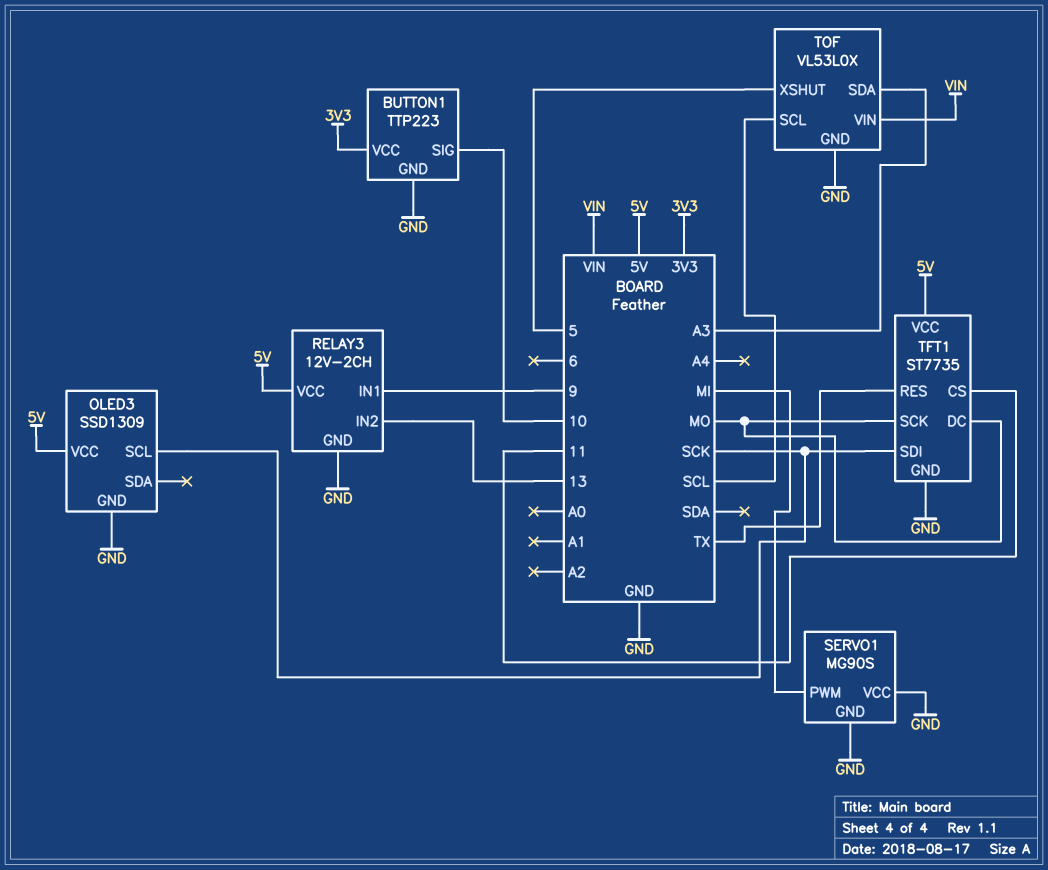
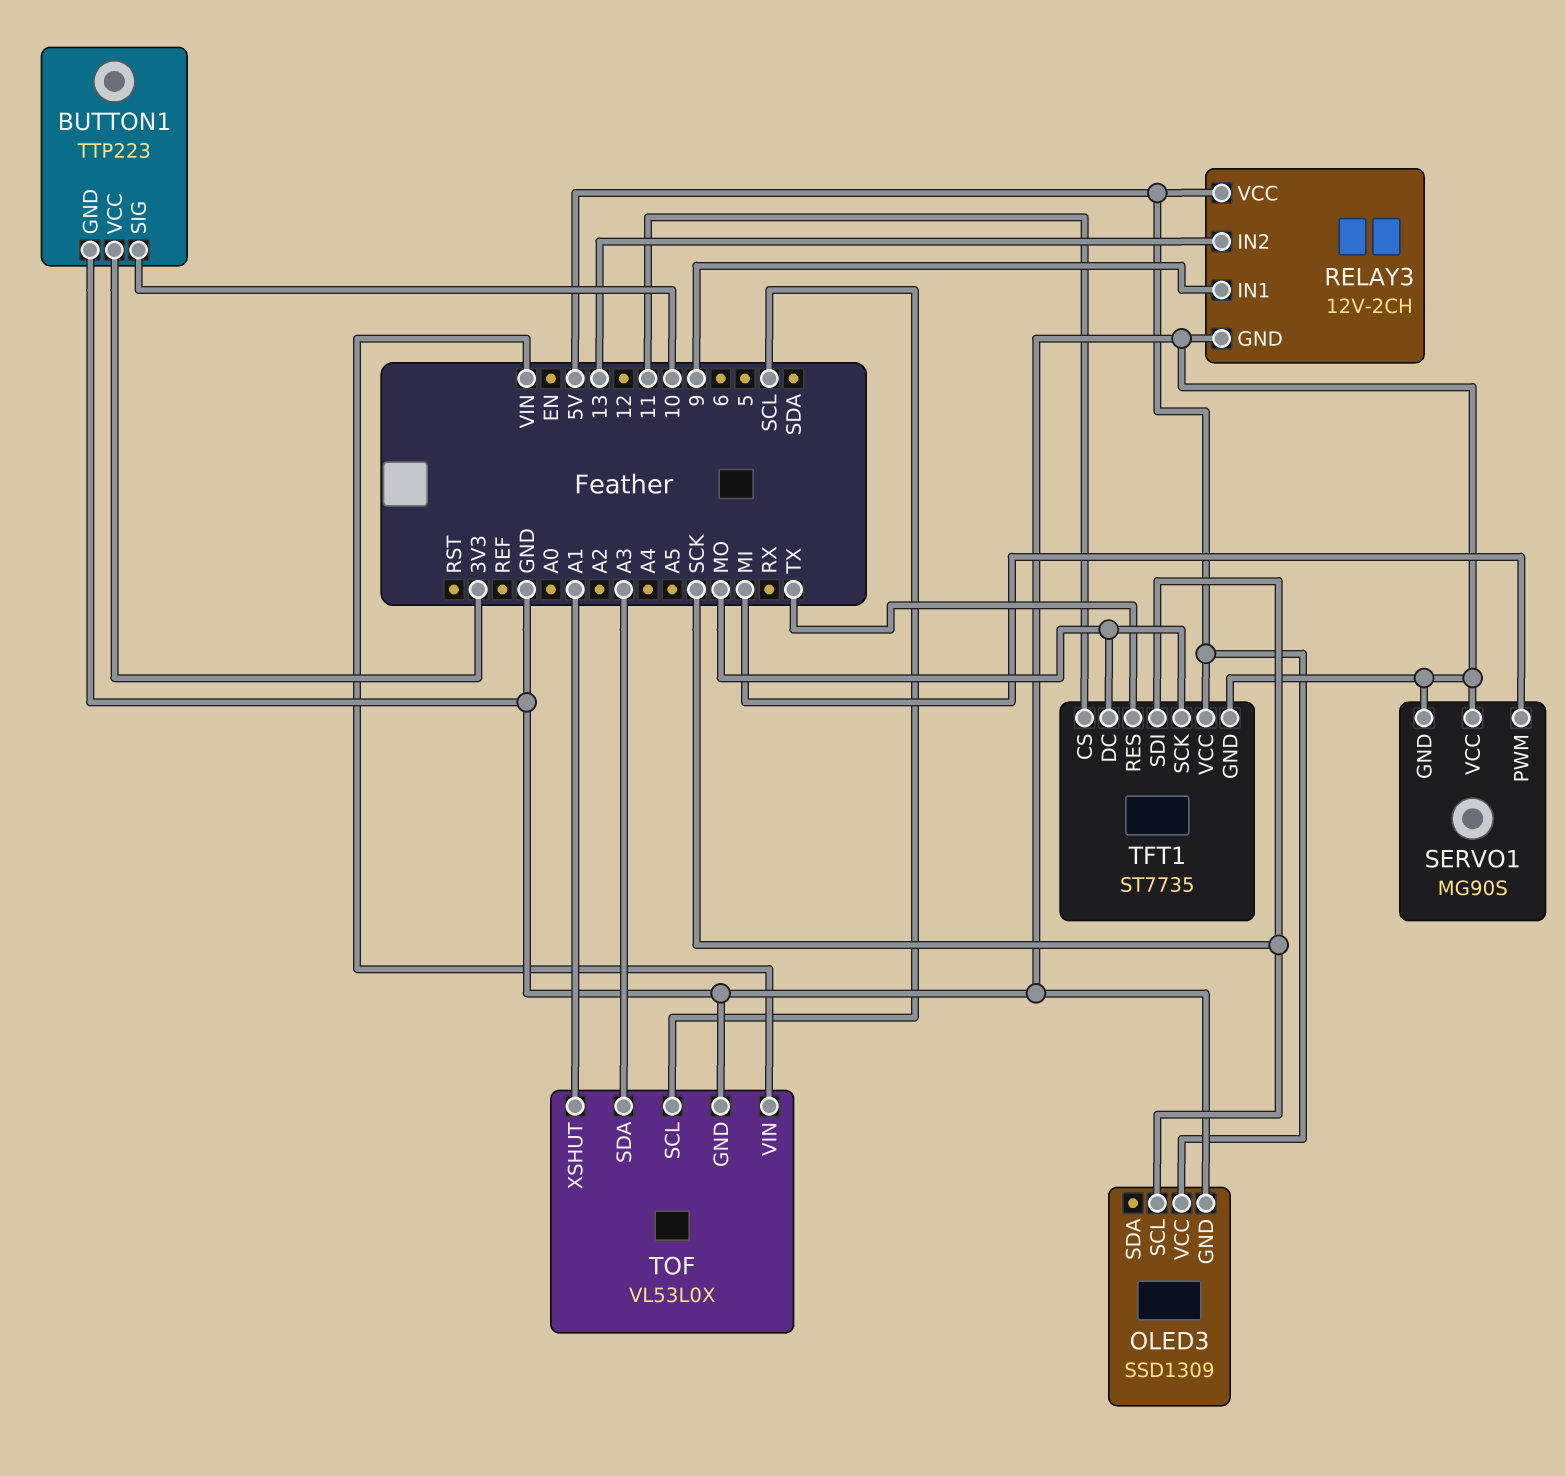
TOF pin XSHUT: 5 -> A1

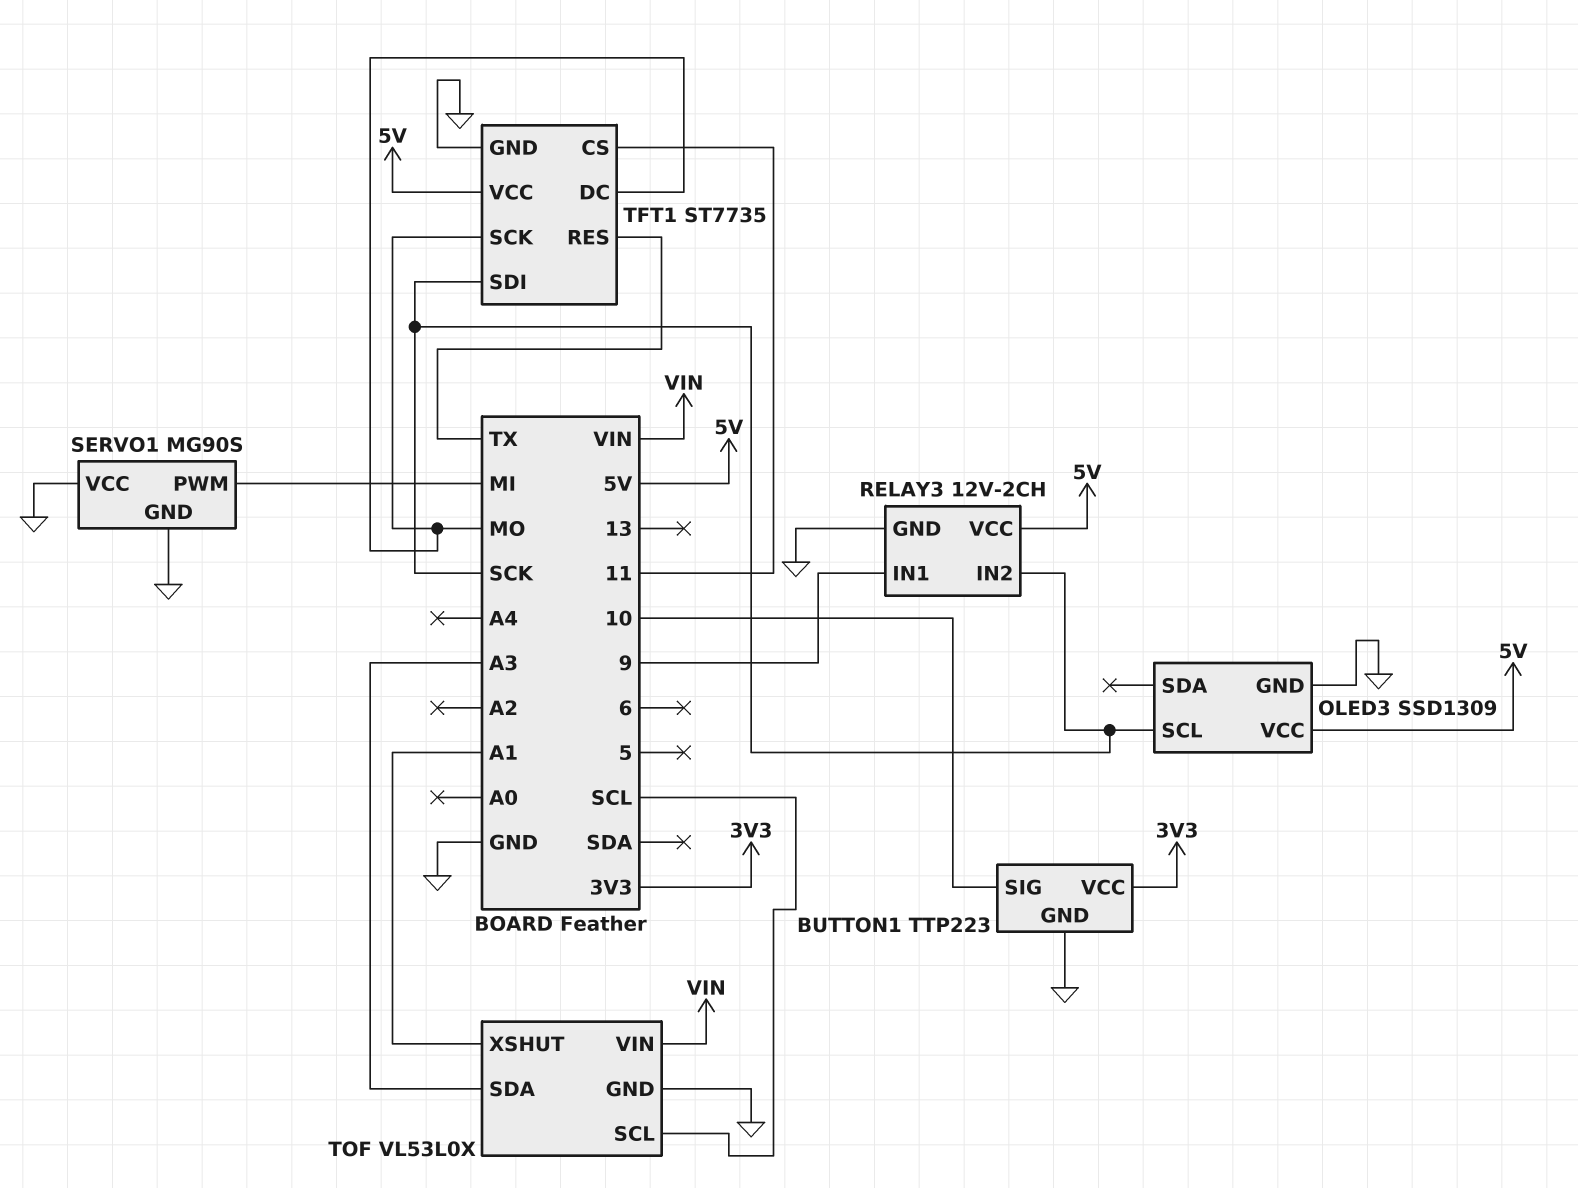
RELAY3 pin IN2: 13 -> SCK

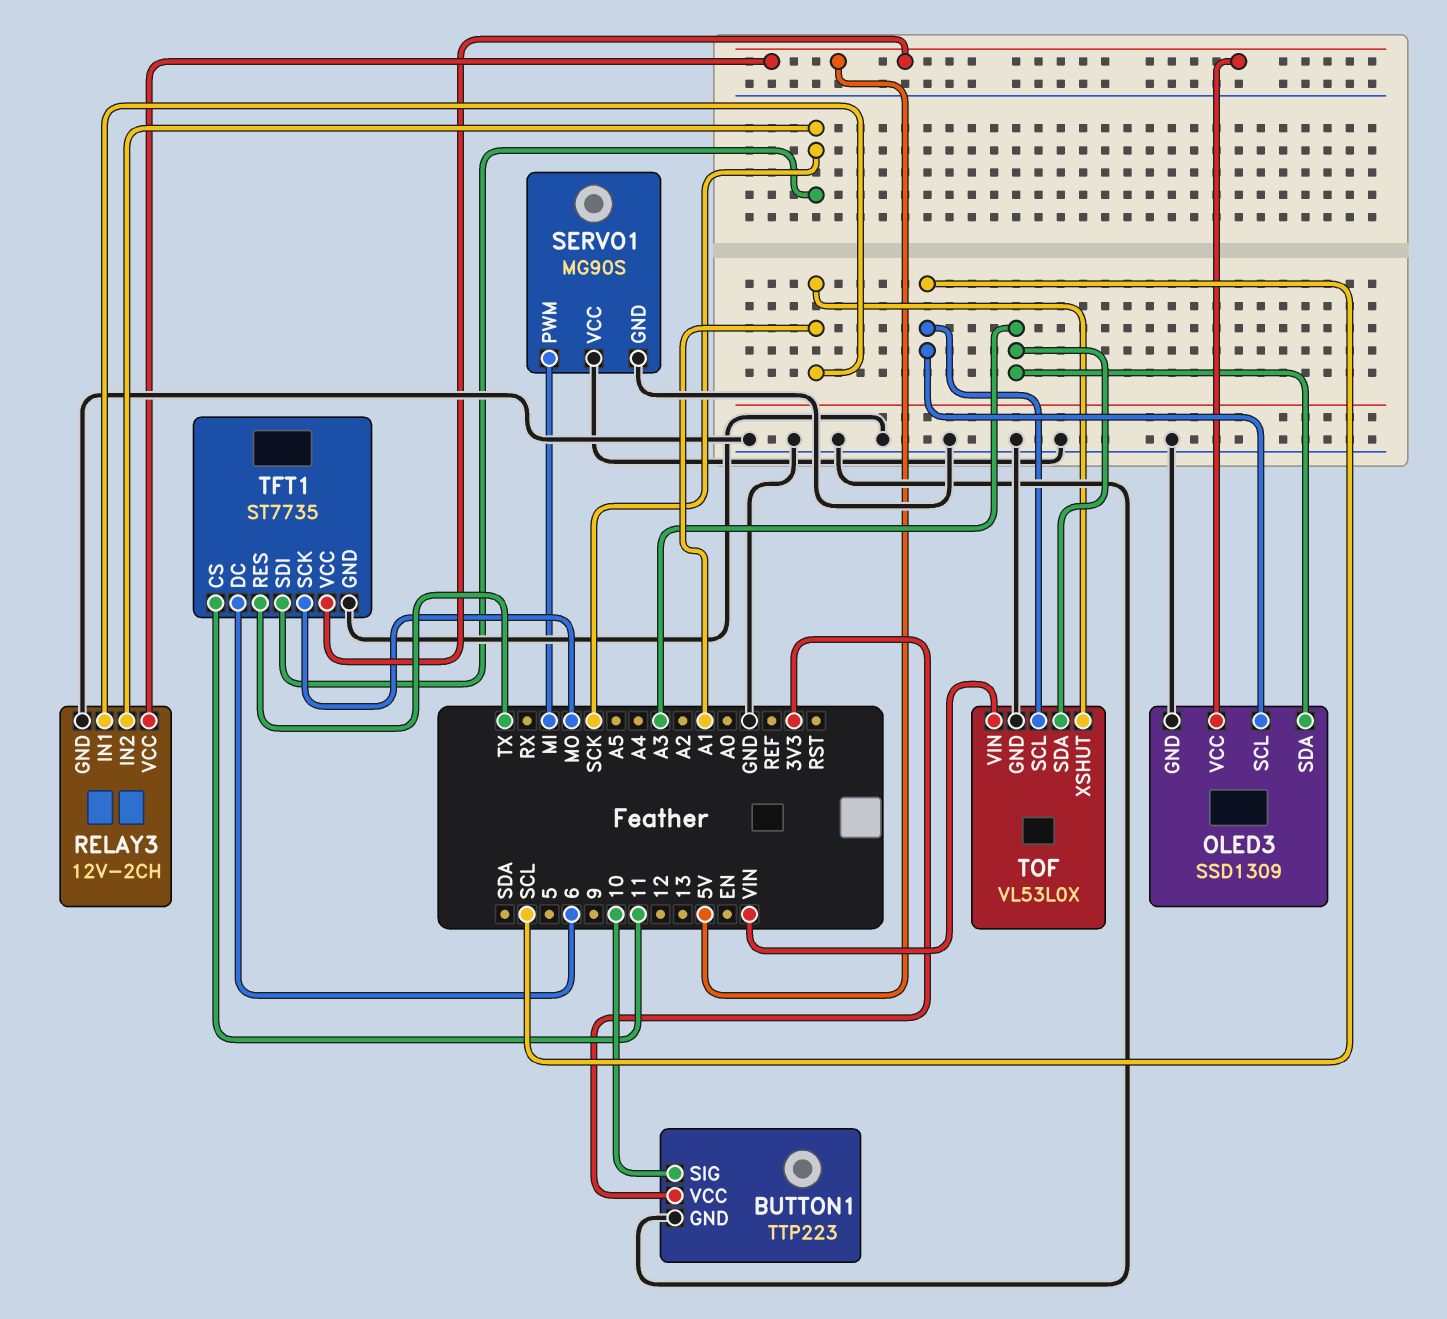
OLED3 pin SCL: SCK -> SCL
OLED3 pin SDA: none -> A3
RELAY3 pin IN1: 9 -> A1
TFT1 pin DC: MO -> 6

